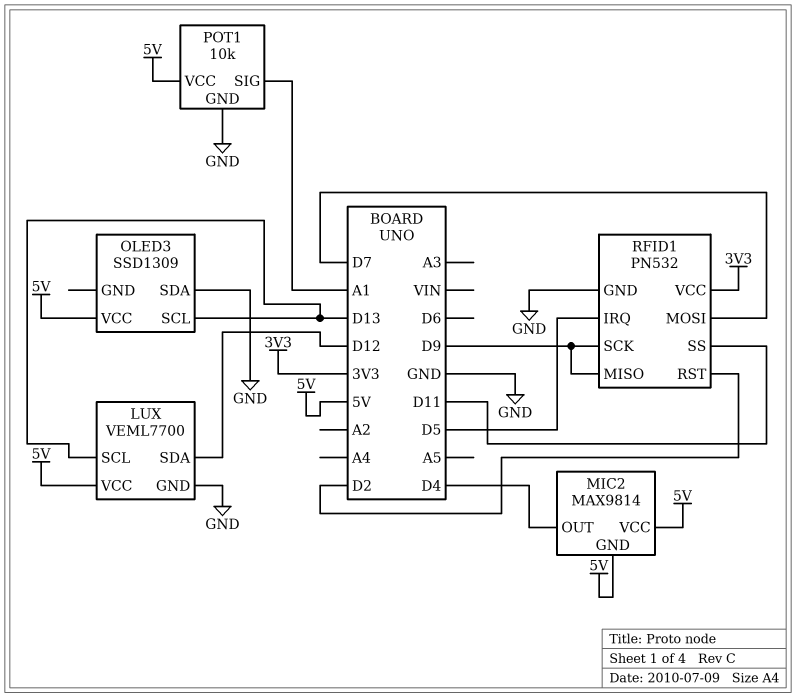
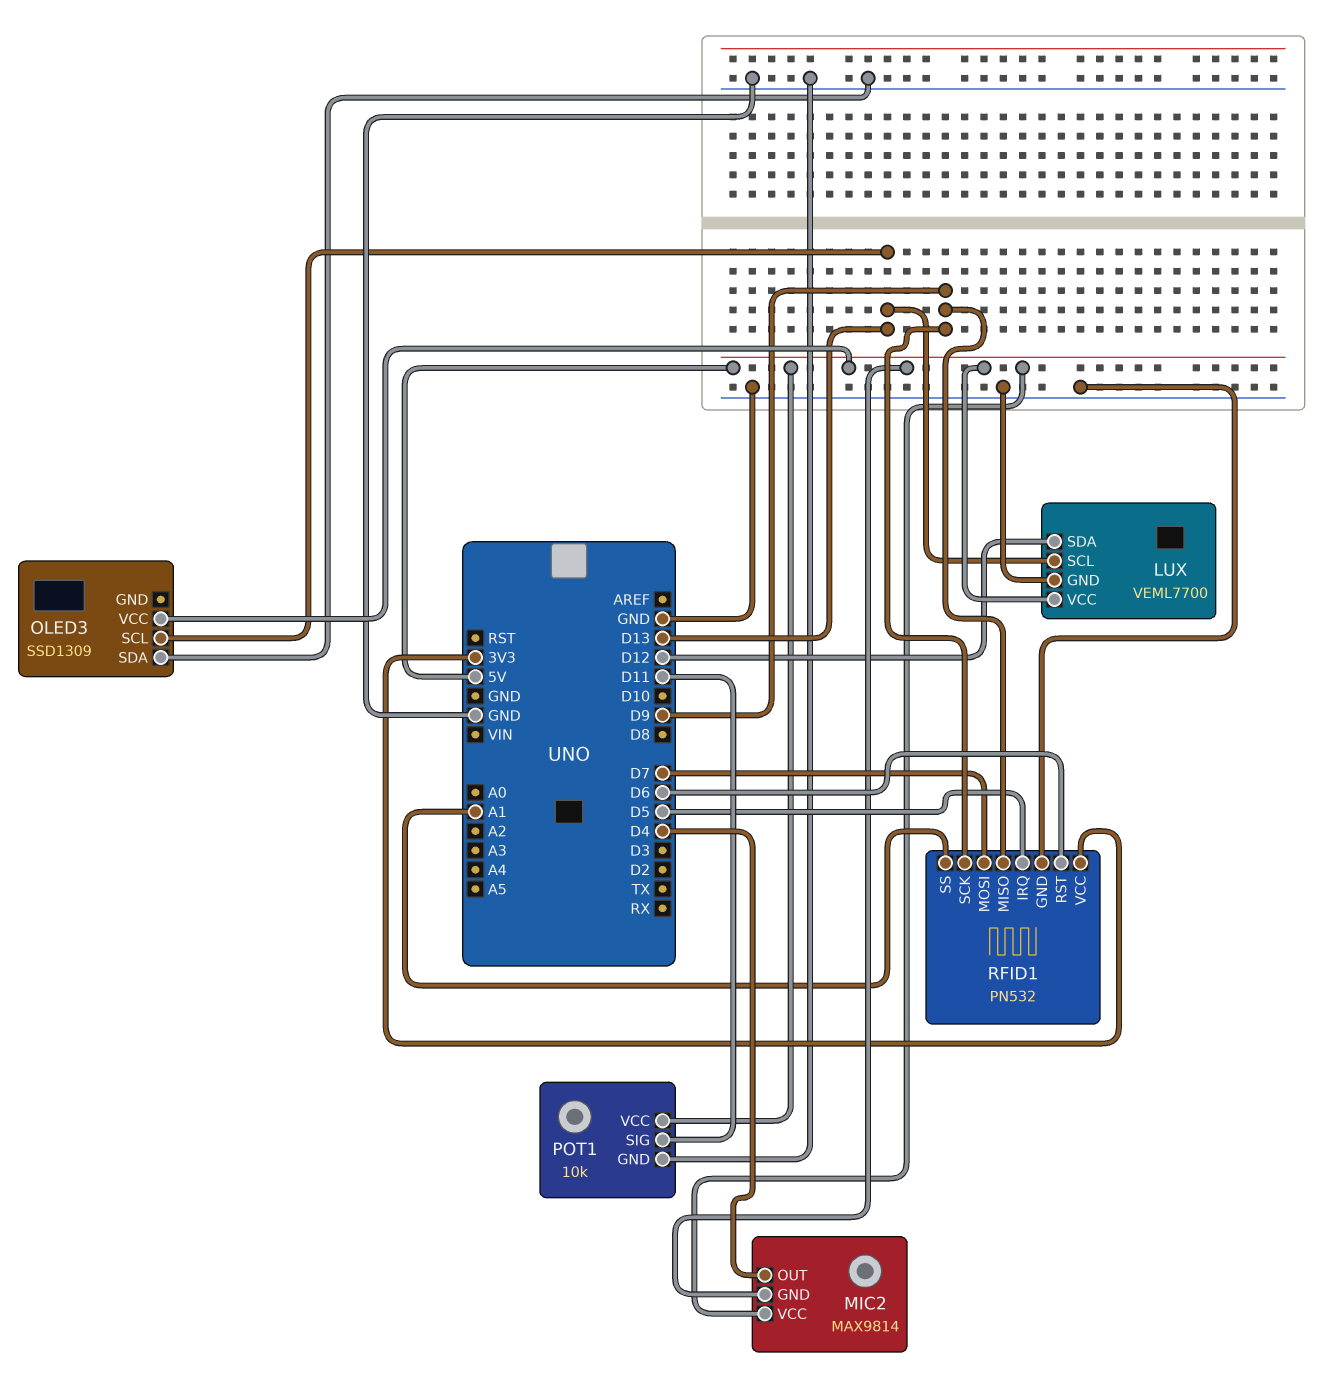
POT1 pin SIG: A1 -> D11
RFID1 pin RST: D2 -> D6
RFID1 pin SS: D11 -> A1

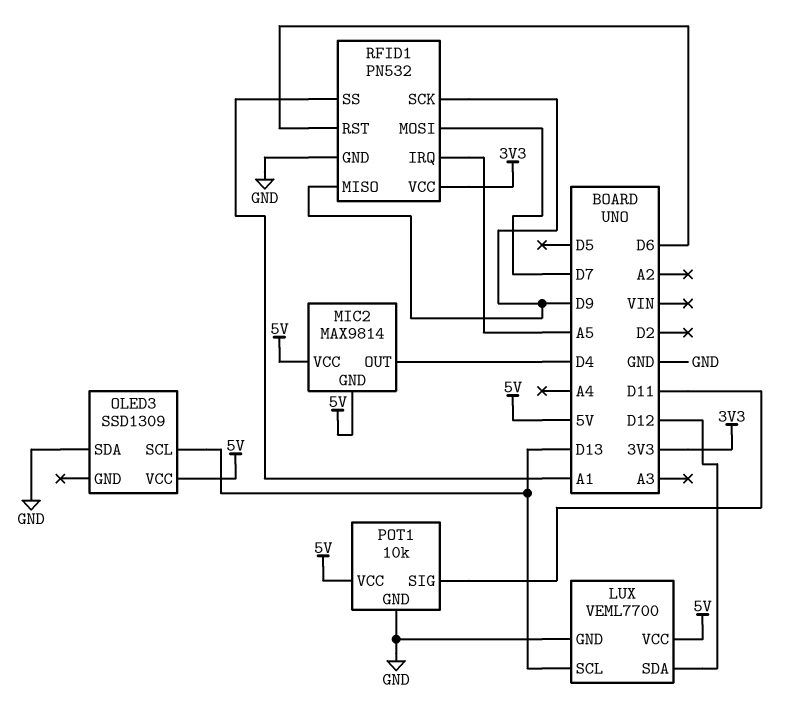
RFID1 pin IRQ: D5 -> A5

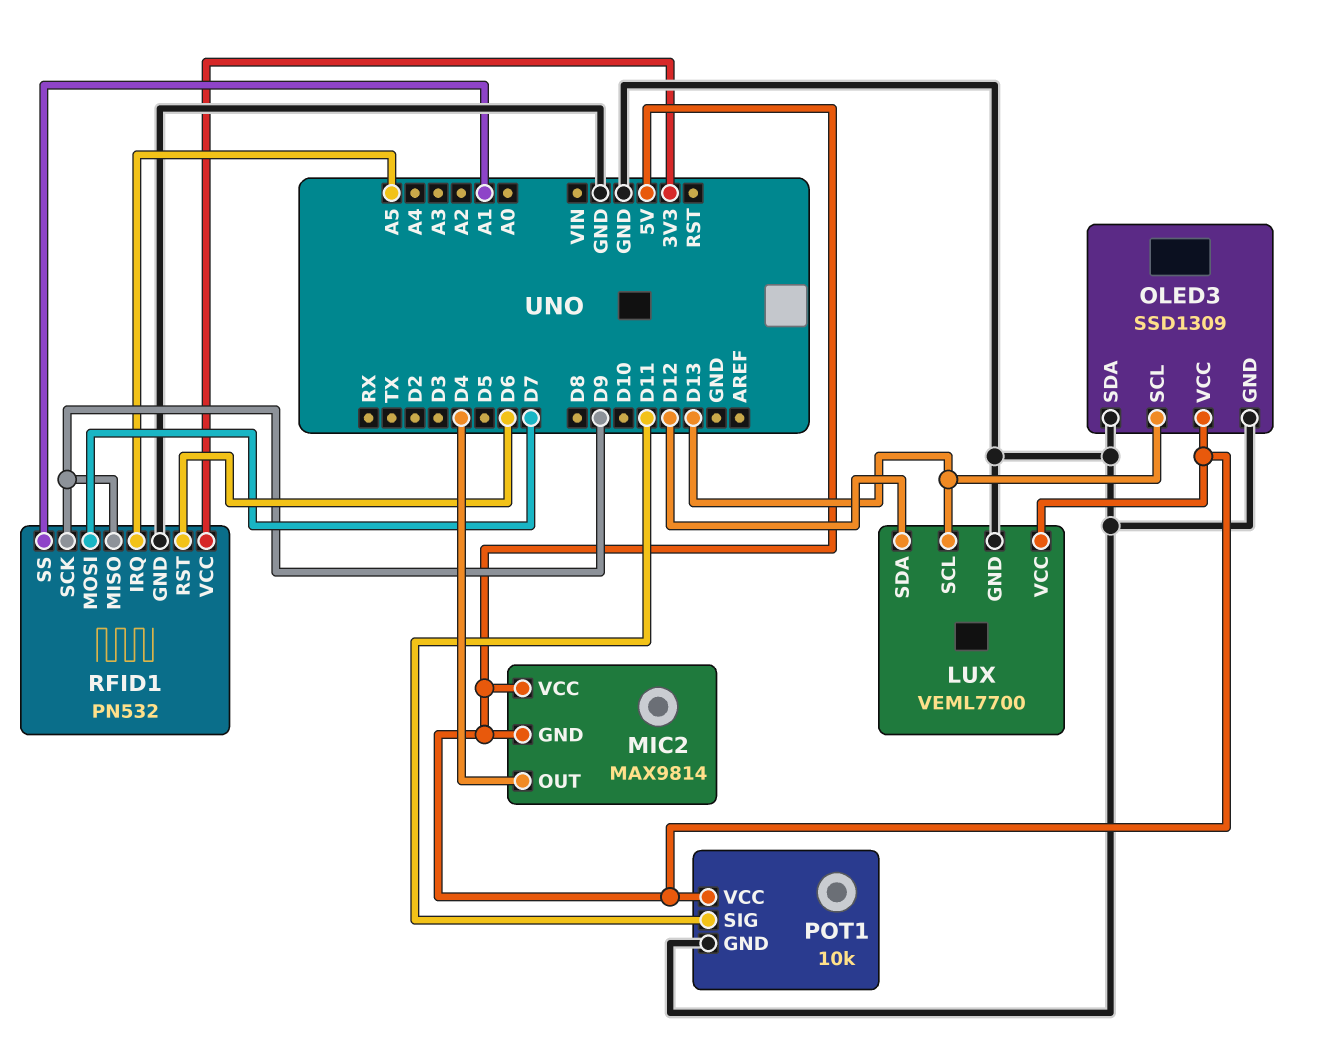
OLED3 pin GND: none -> GND

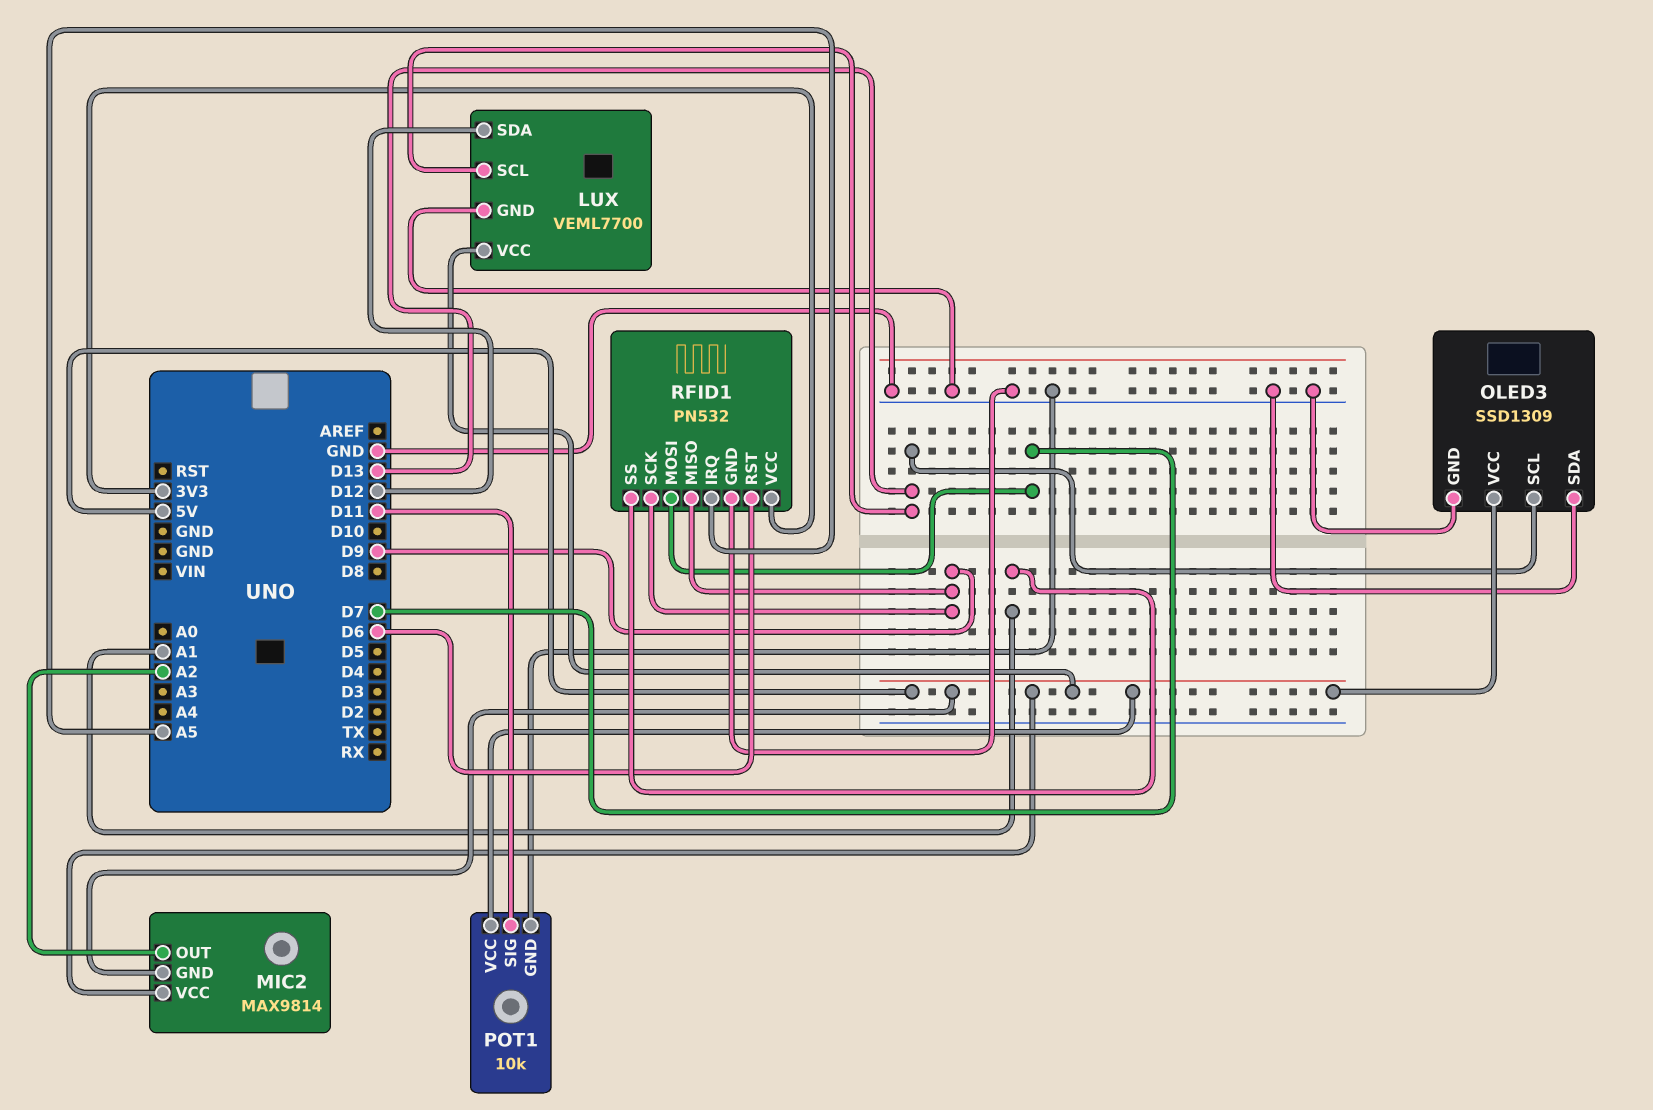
MIC2 pin OUT: D4 -> A2

